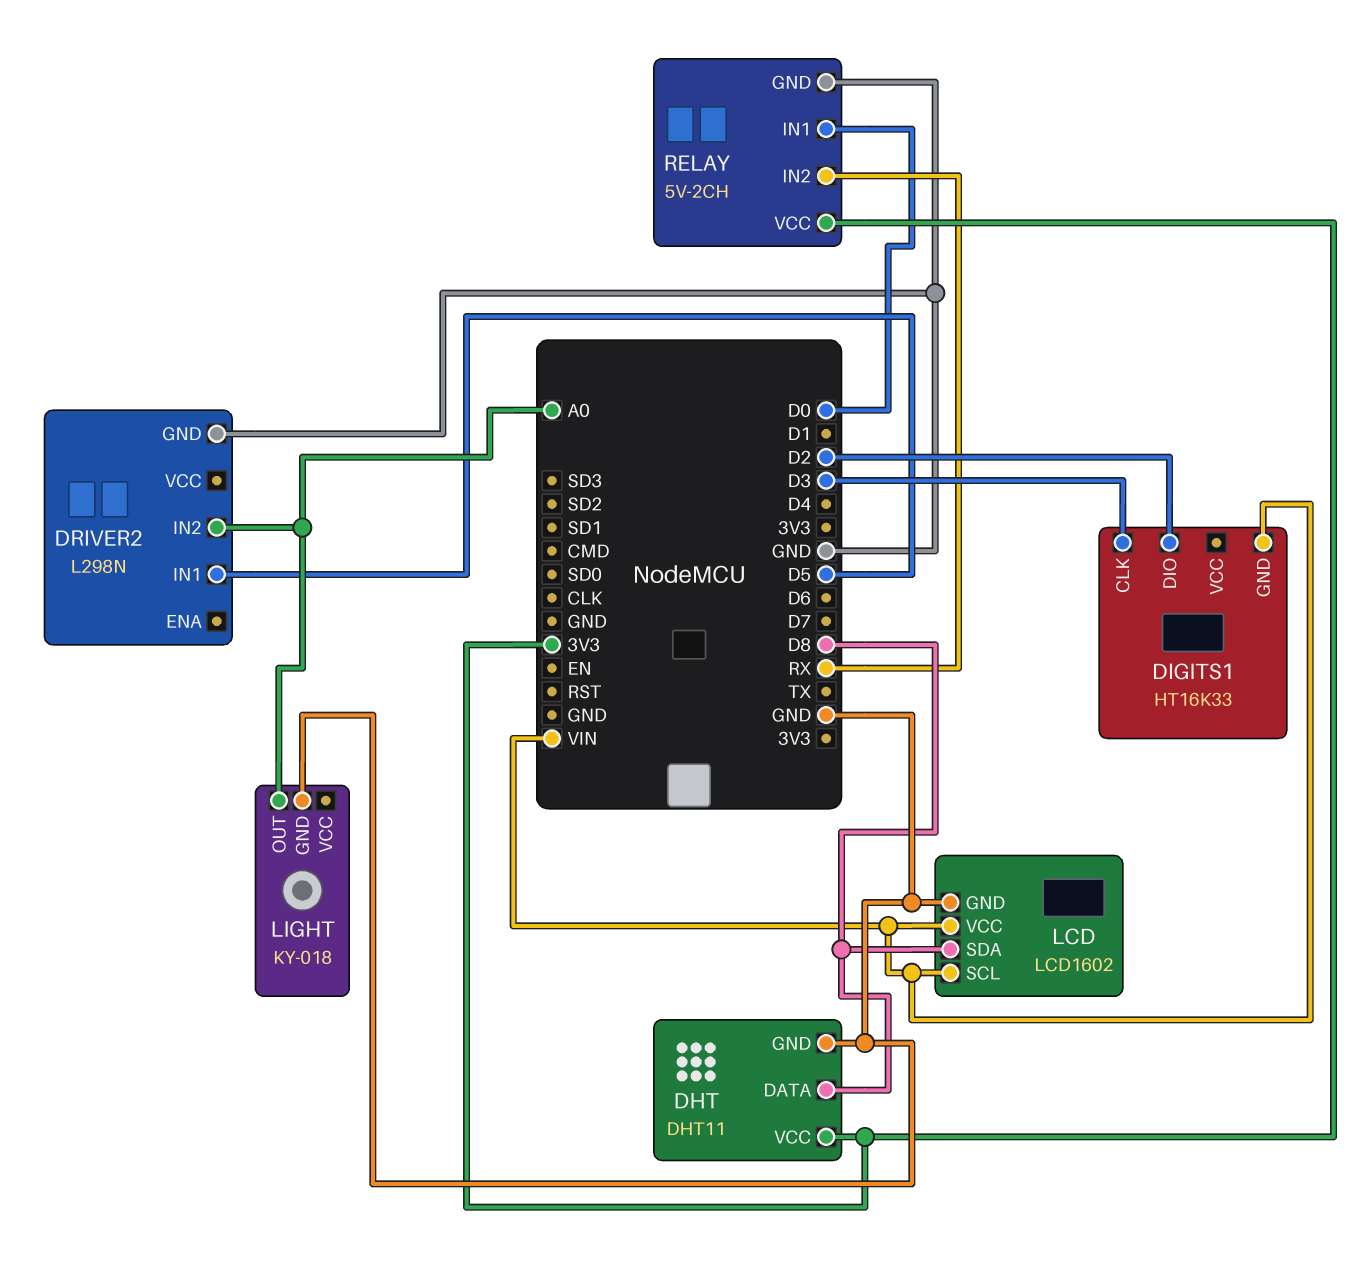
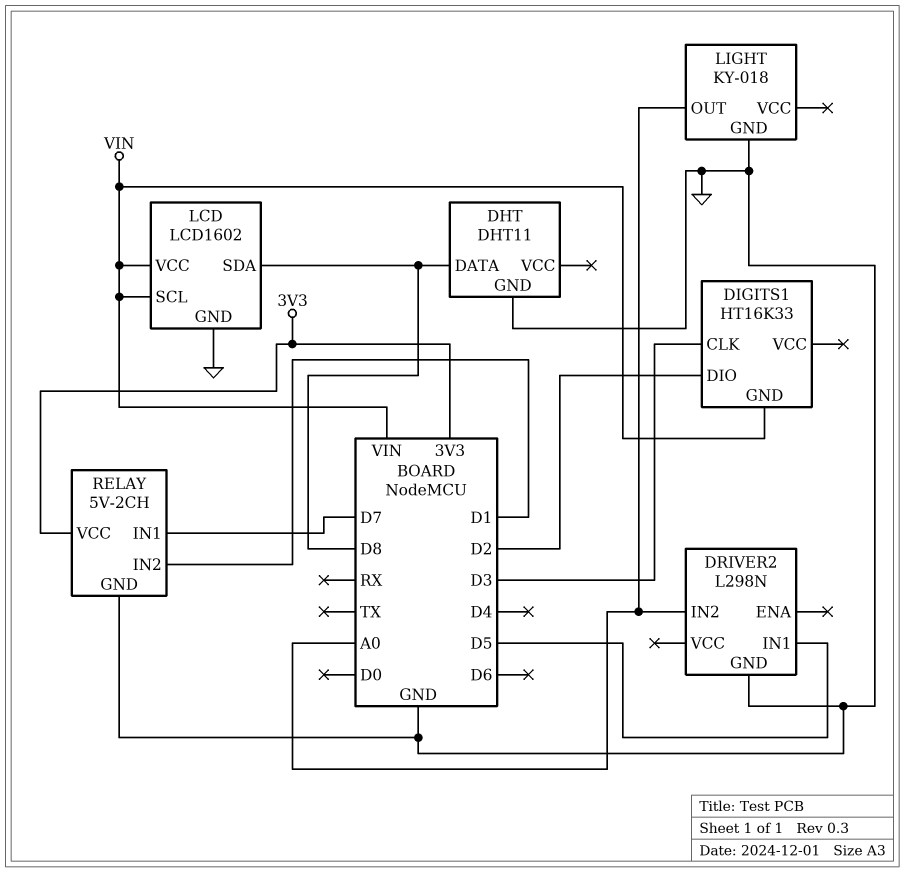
DHT pin VCC: 3V3 -> none
RELAY pin IN1: D0 -> D7
RELAY pin IN2: RX -> D1

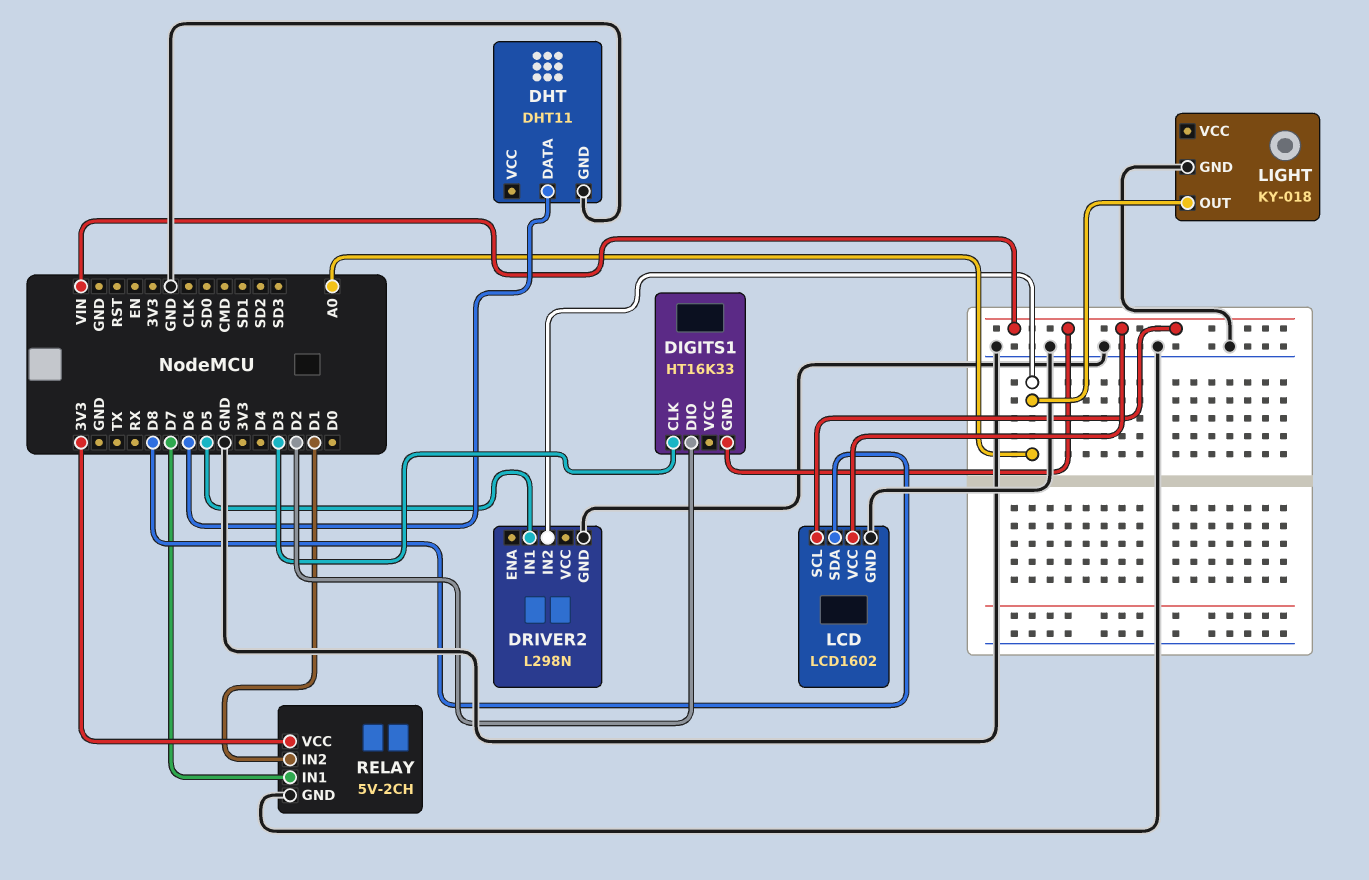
DHT pin DATA: D8 -> D6

